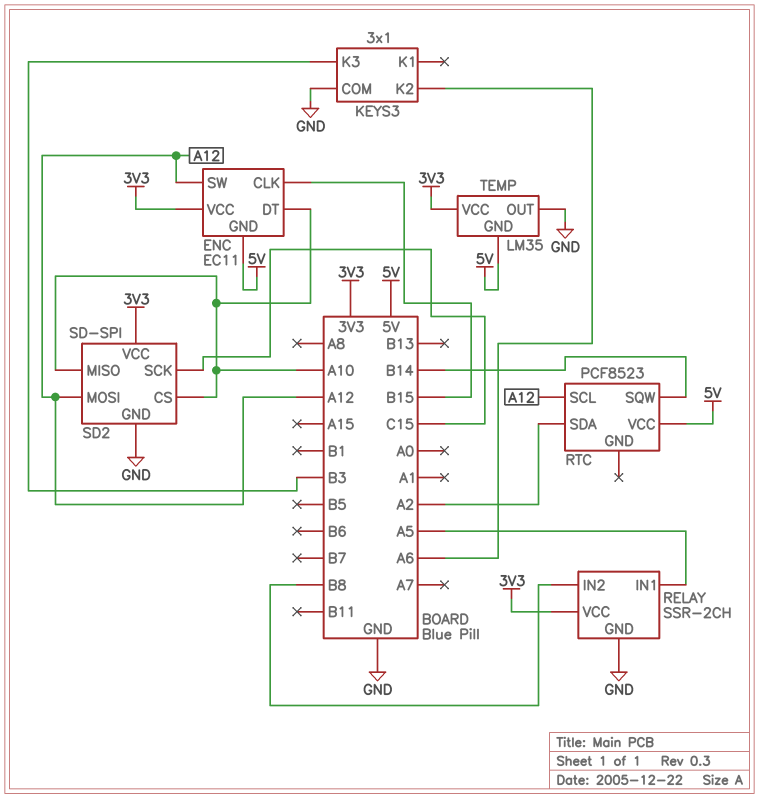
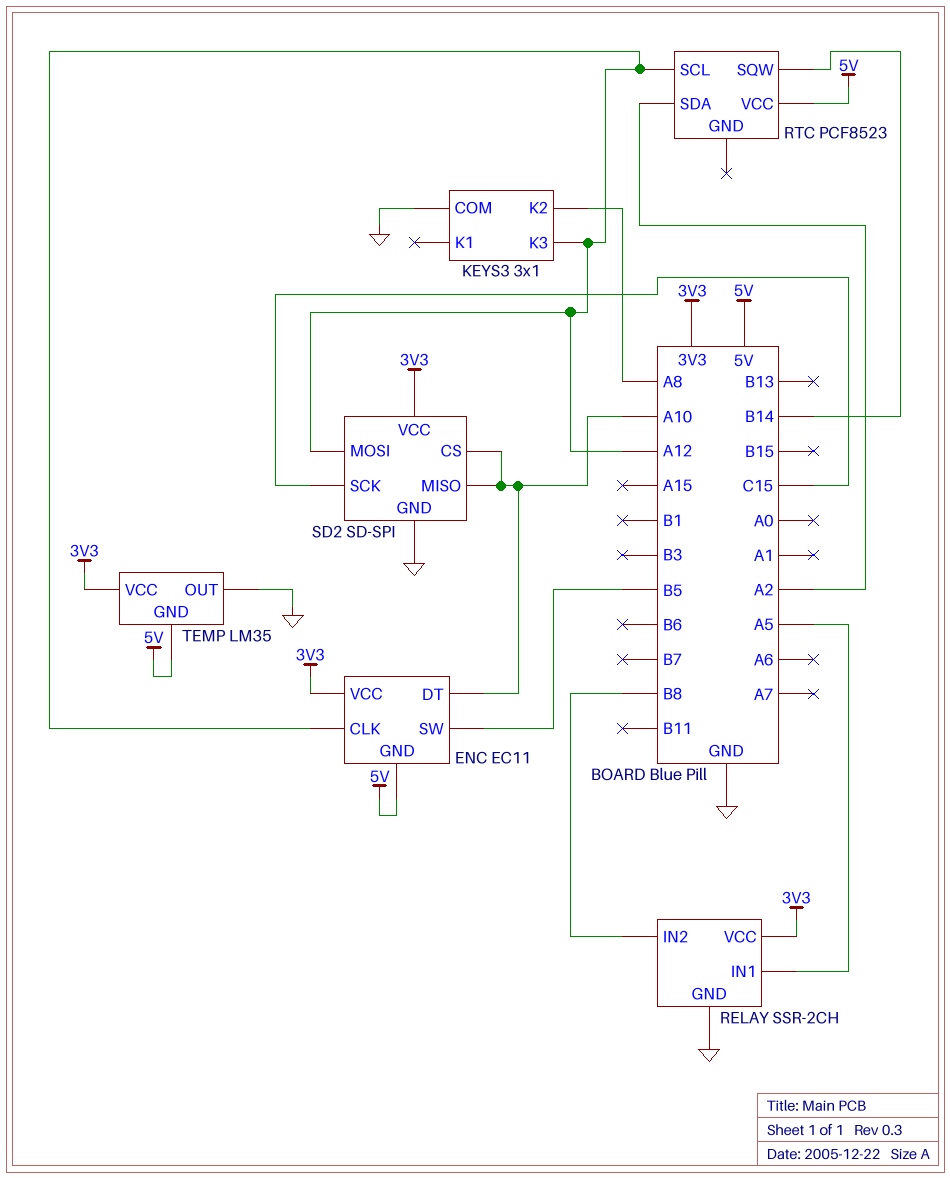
ENC pin CLK: B15 -> A12
ENC pin SW: A12 -> B5
KEYS3 pin K2: A6 -> A8
KEYS3 pin K3: B3 -> A12

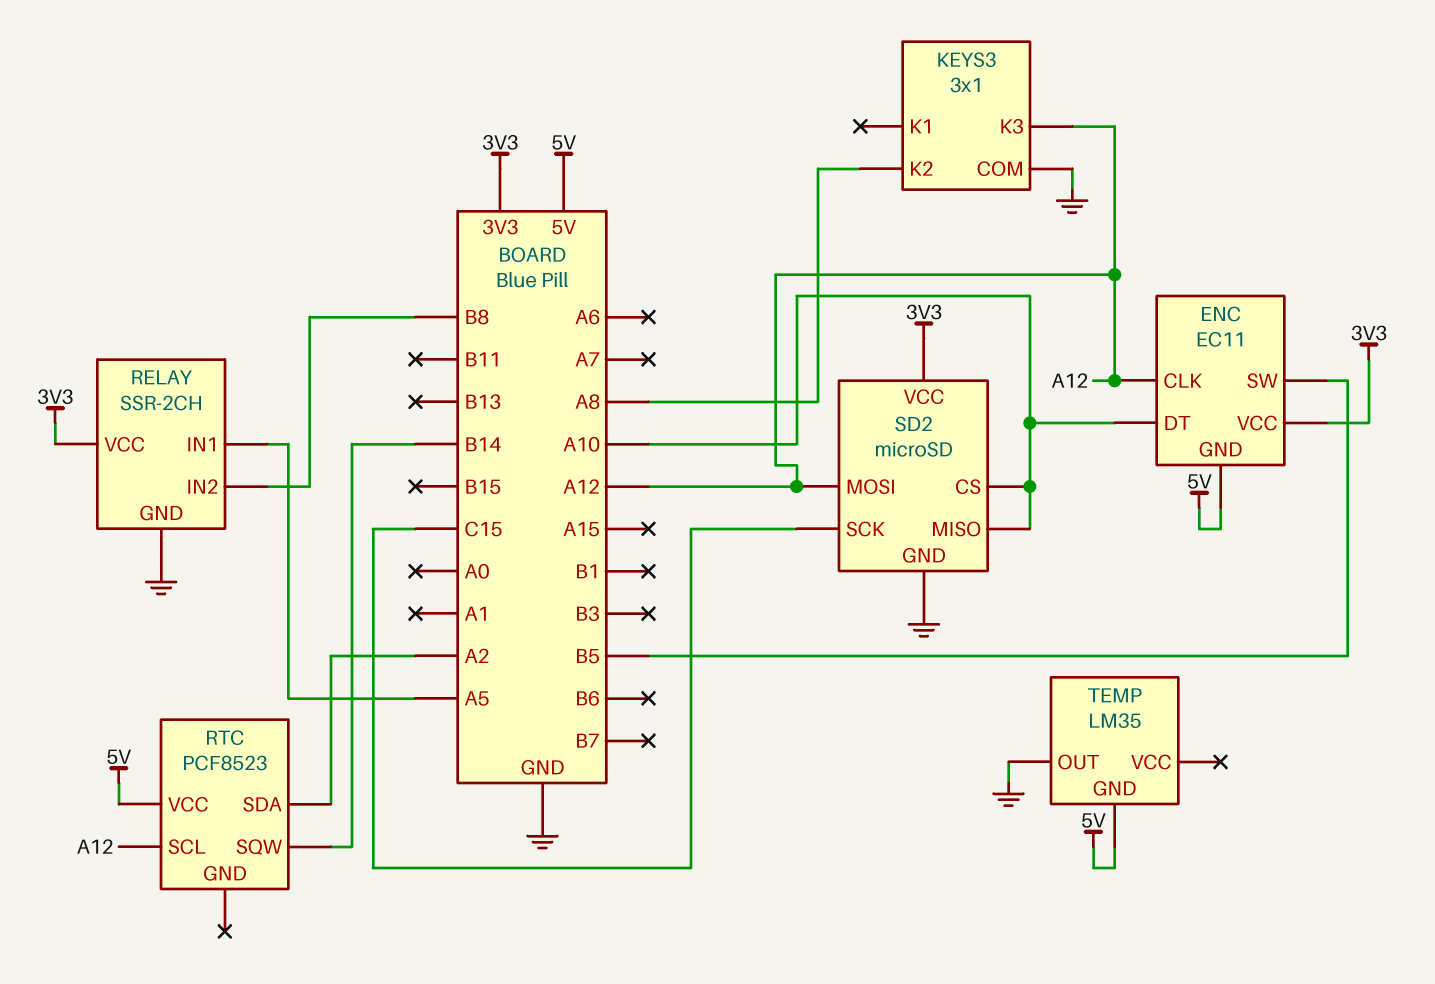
SD2: SD-SPI -> microSD
TEMP pin VCC: 3V3 -> none

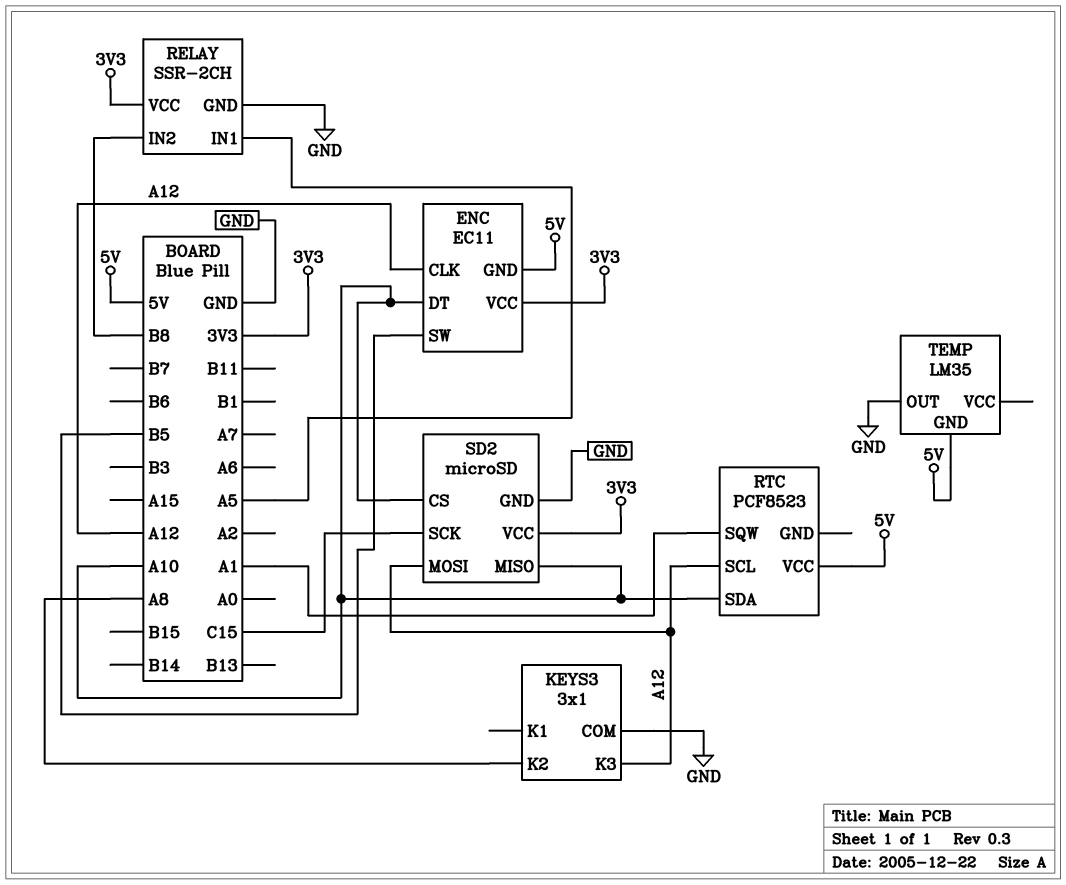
RTC pin SDA: A2 -> A10
RTC pin SQW: B14 -> A1

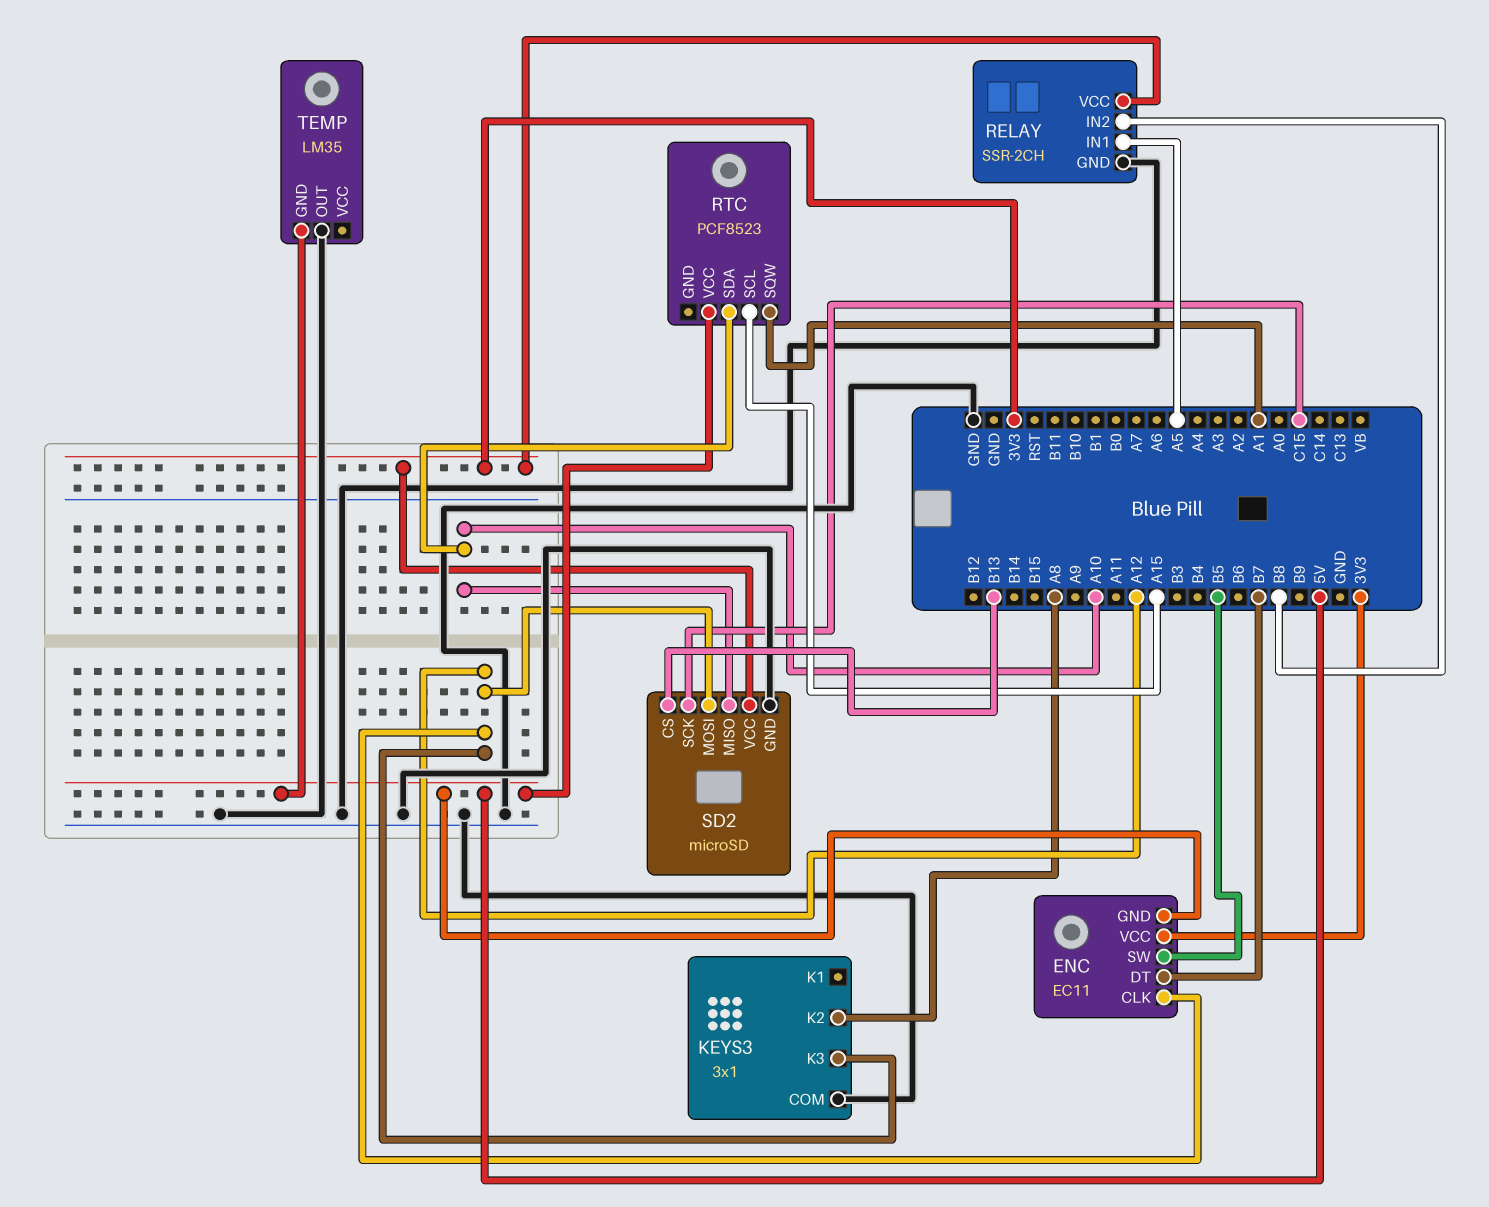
ENC pin DT: A10 -> B7
RTC pin SCL: A12 -> A15
SD2 pin CS: A10 -> B13

